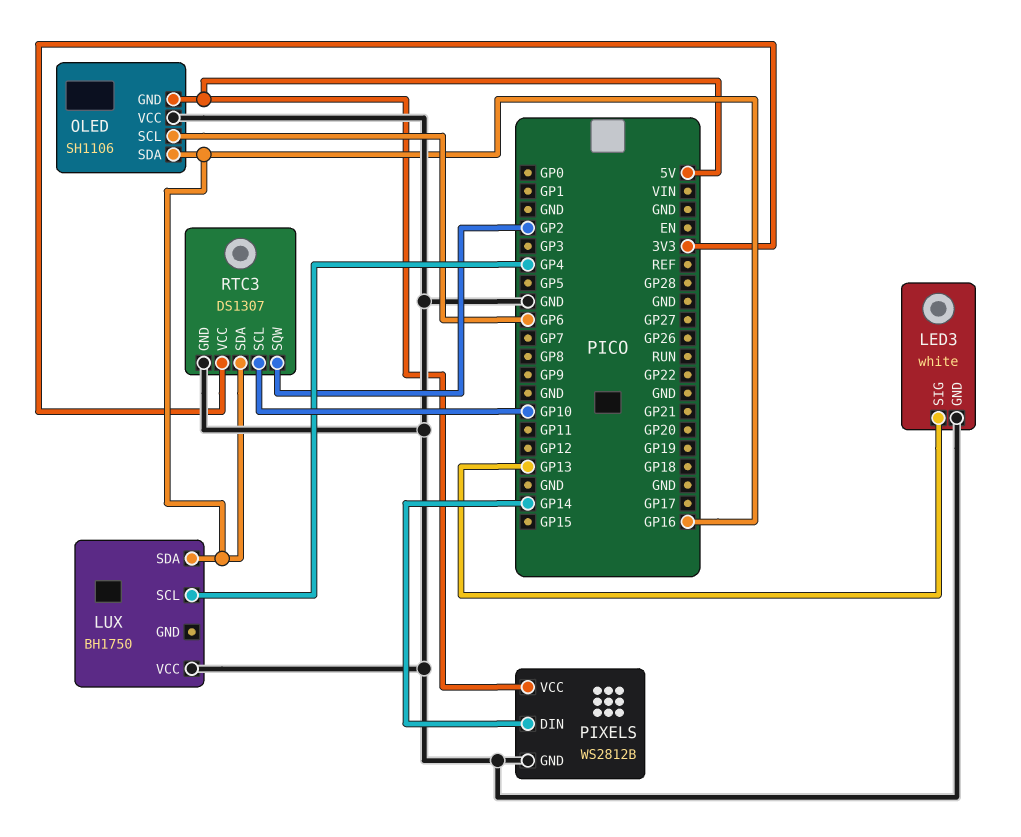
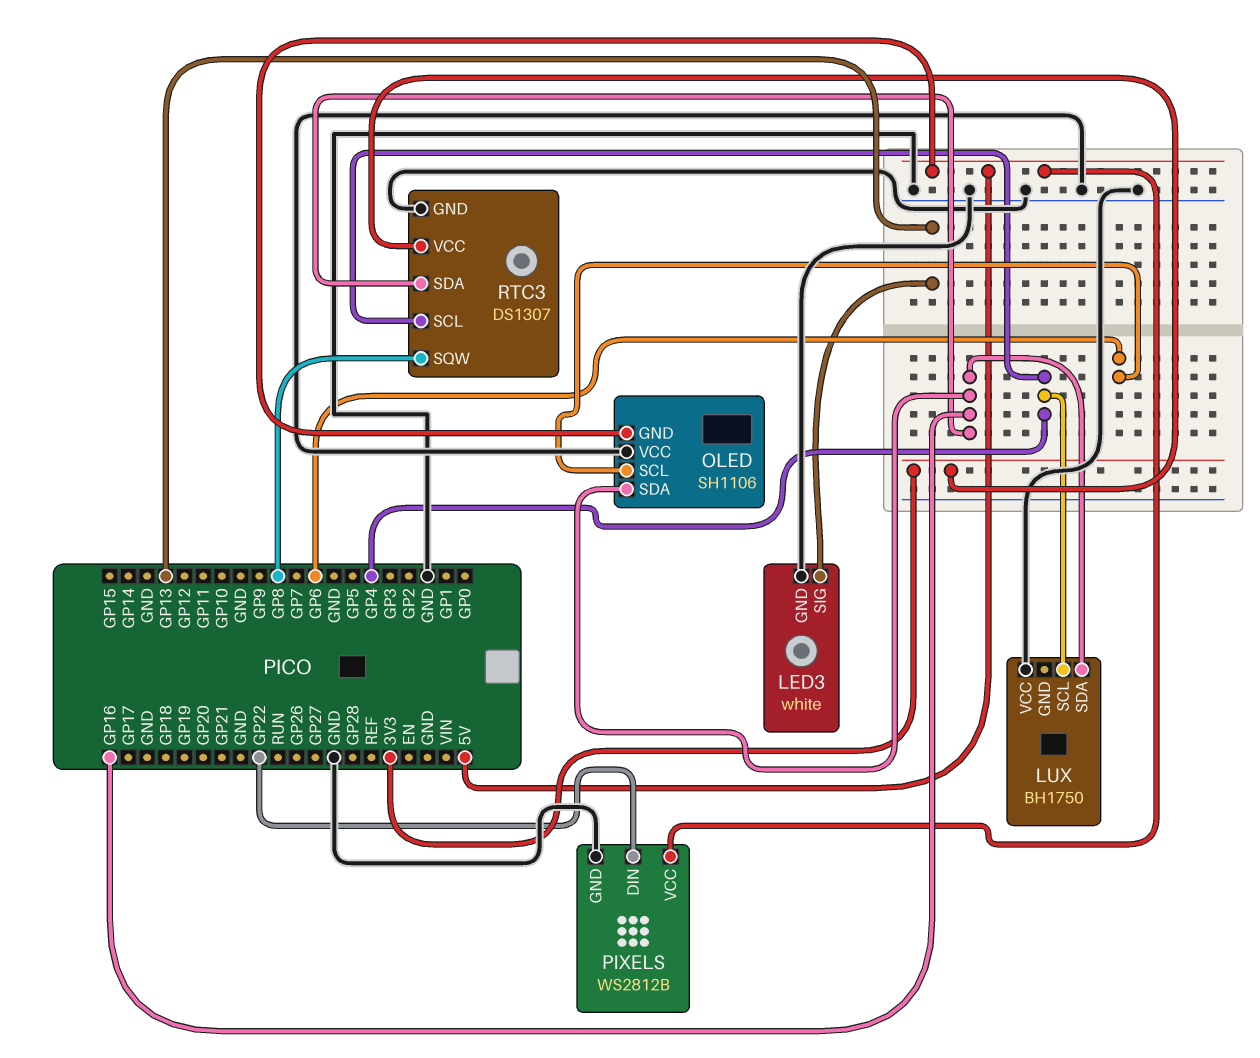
PIXELS pin DIN: GP14 -> GP22
RTC3 pin SCL: GP10 -> GP4
RTC3 pin SQW: GP2 -> GP8

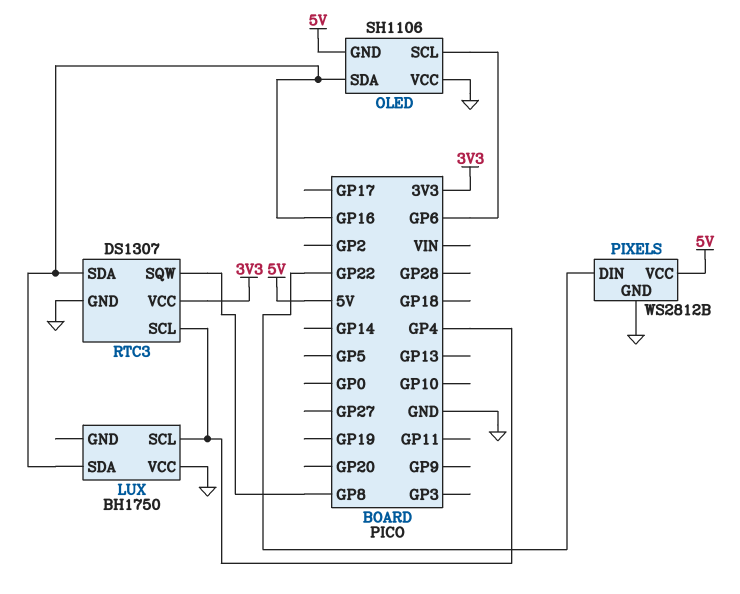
LED3: white -> none
LED3 pin GND: GND -> none
LED3 pin SIG: GP13 -> none

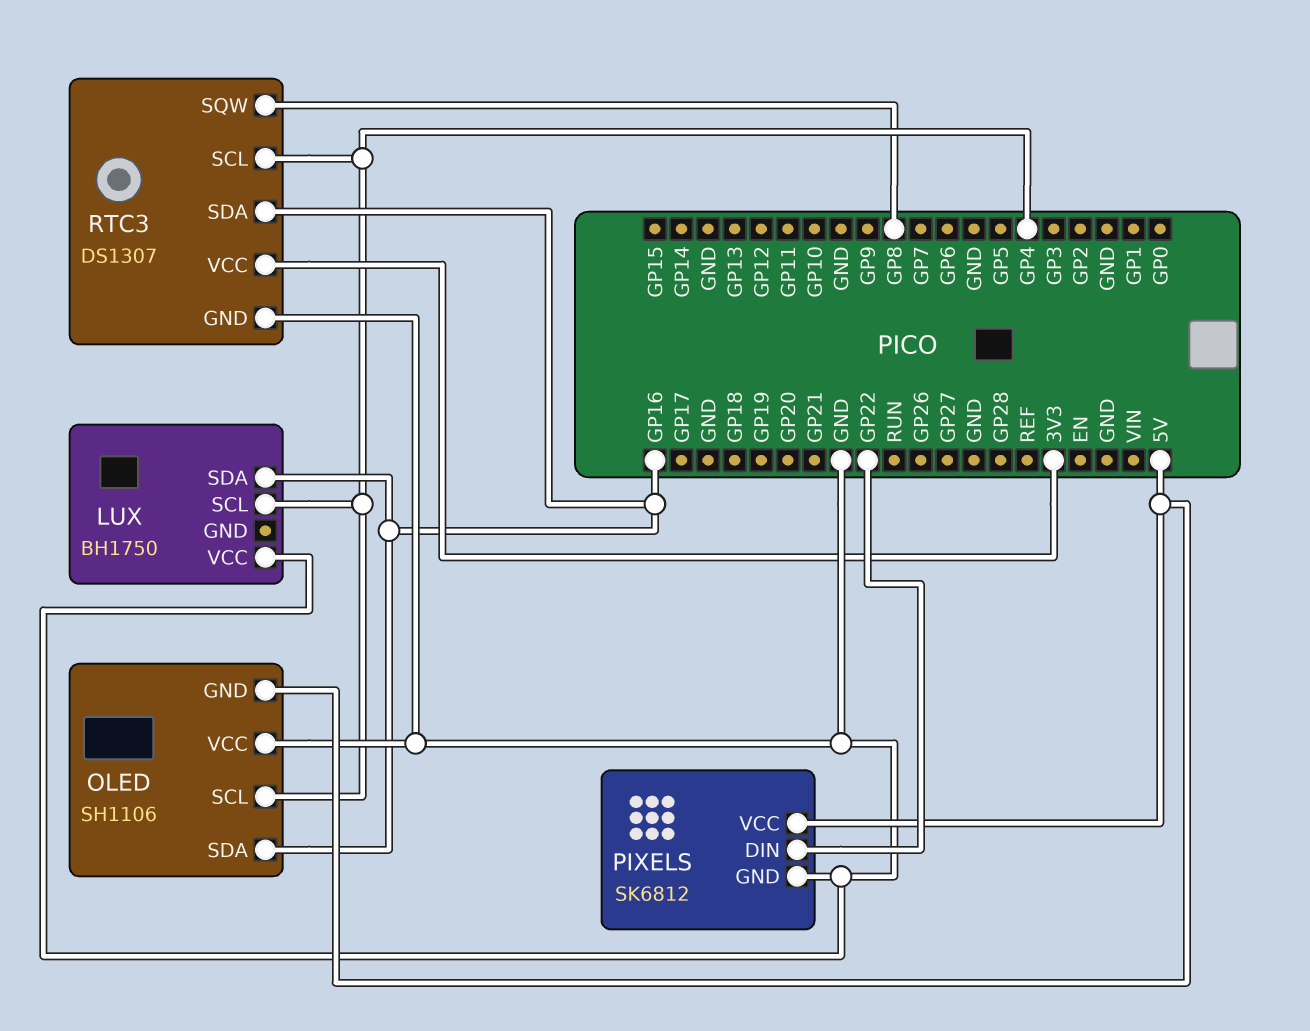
OLED pin SCL: GP6 -> GP4
PIXELS: WS2812B -> SK6812

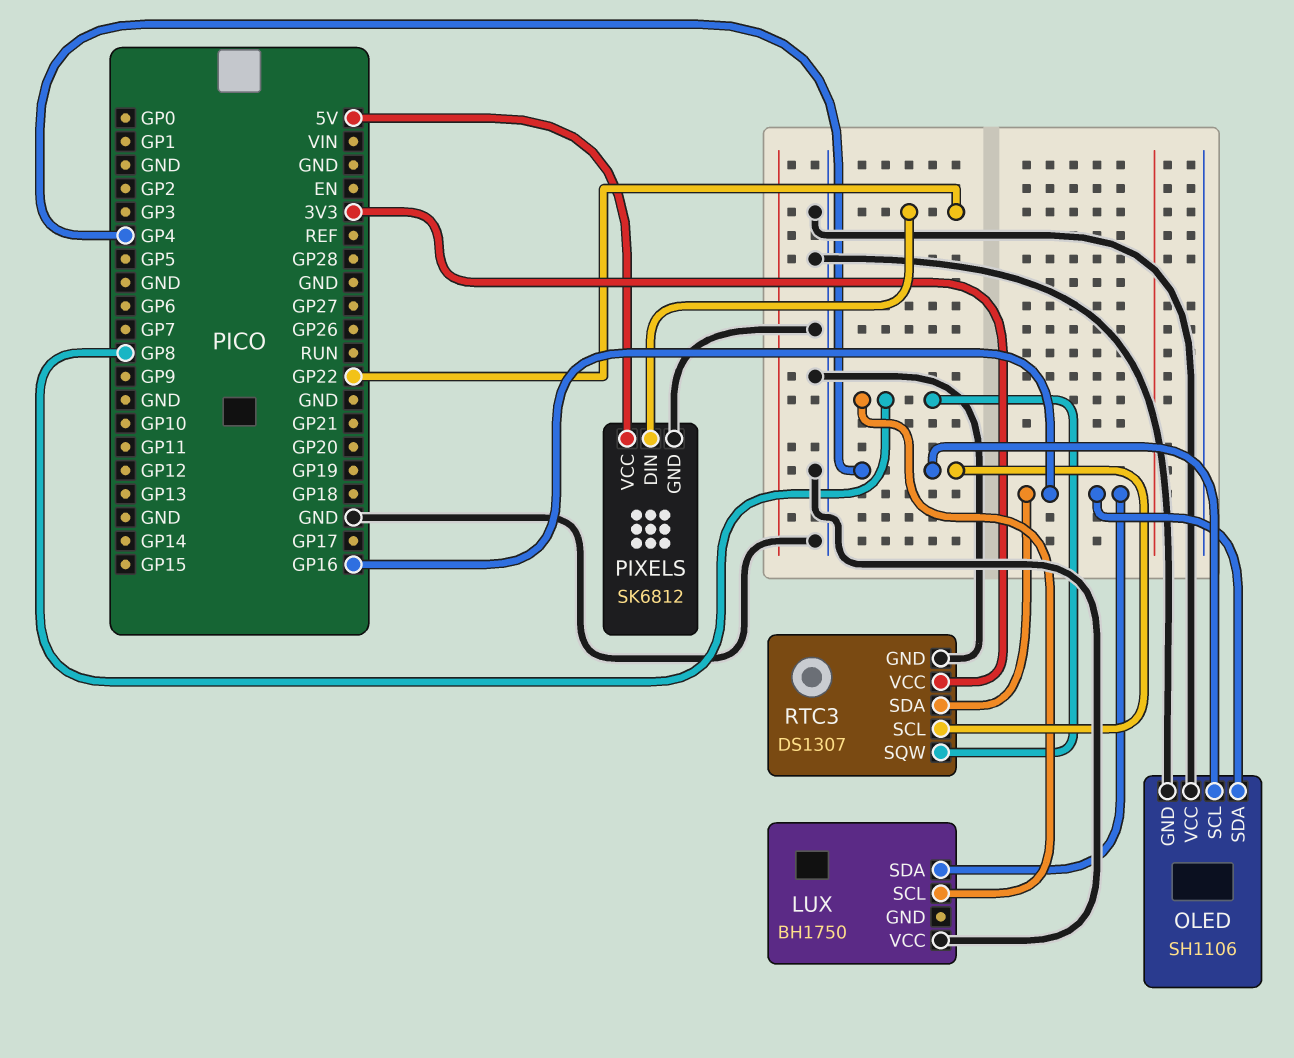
LUX pin SCL: GP4 -> GP8
OLED pin GND: 5V -> GND

